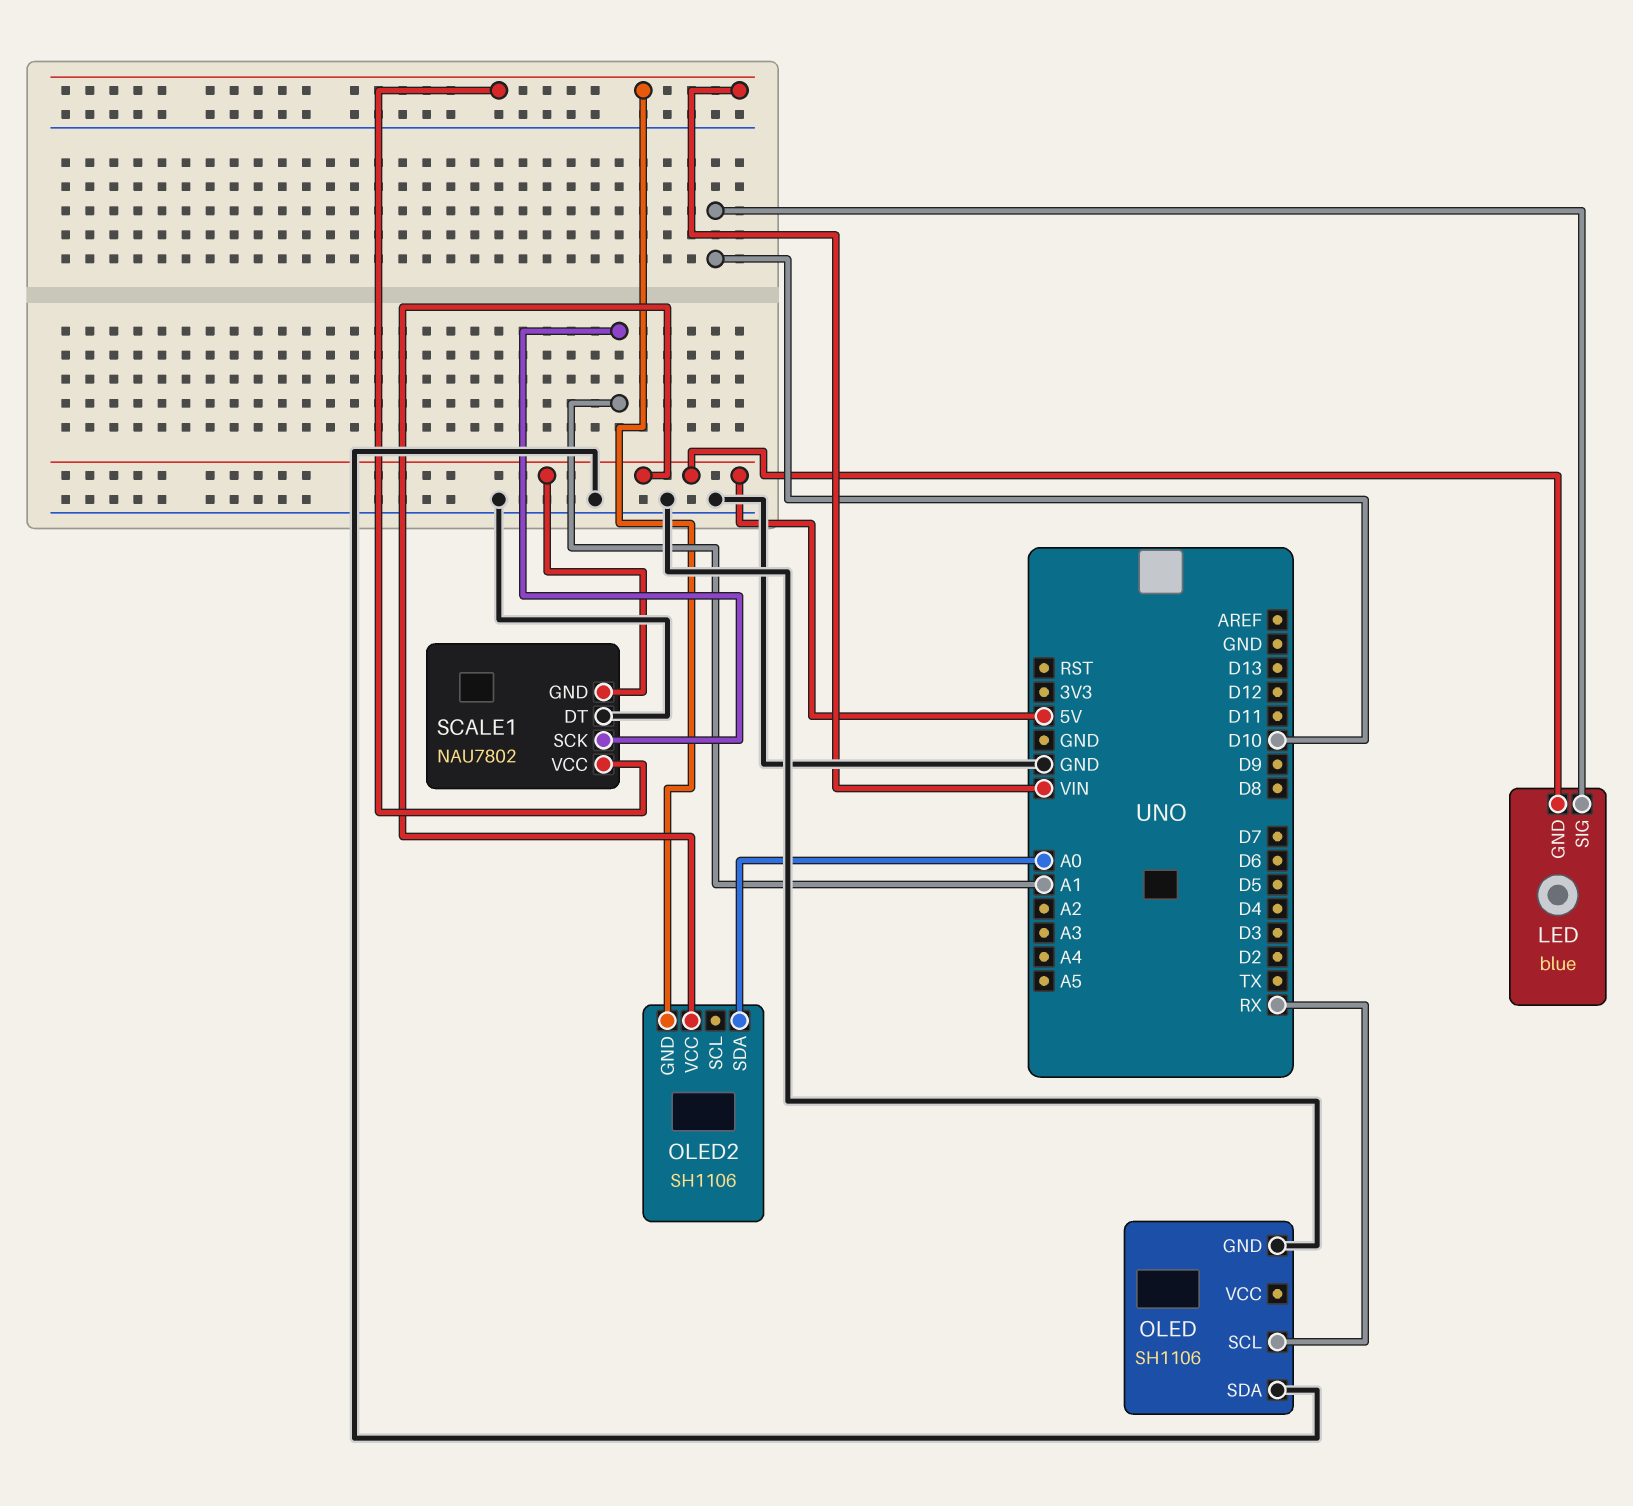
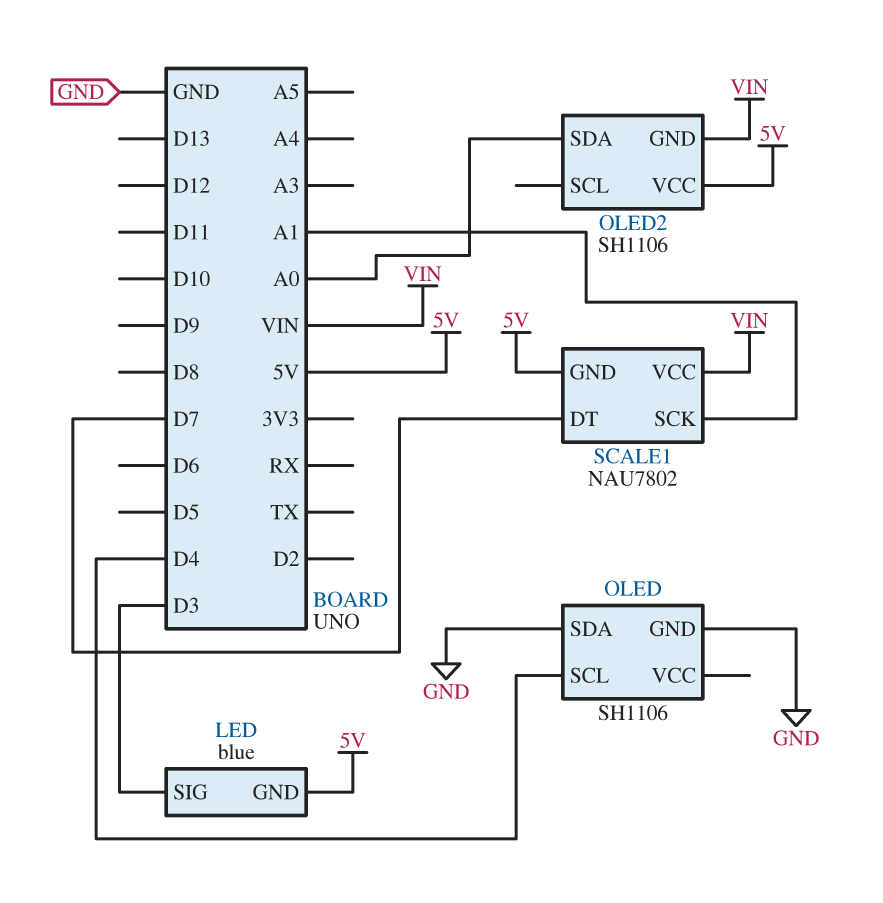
LED pin SIG: D10 -> D3
OLED pin SCL: RX -> D4
SCALE1 pin DT: GND -> D7

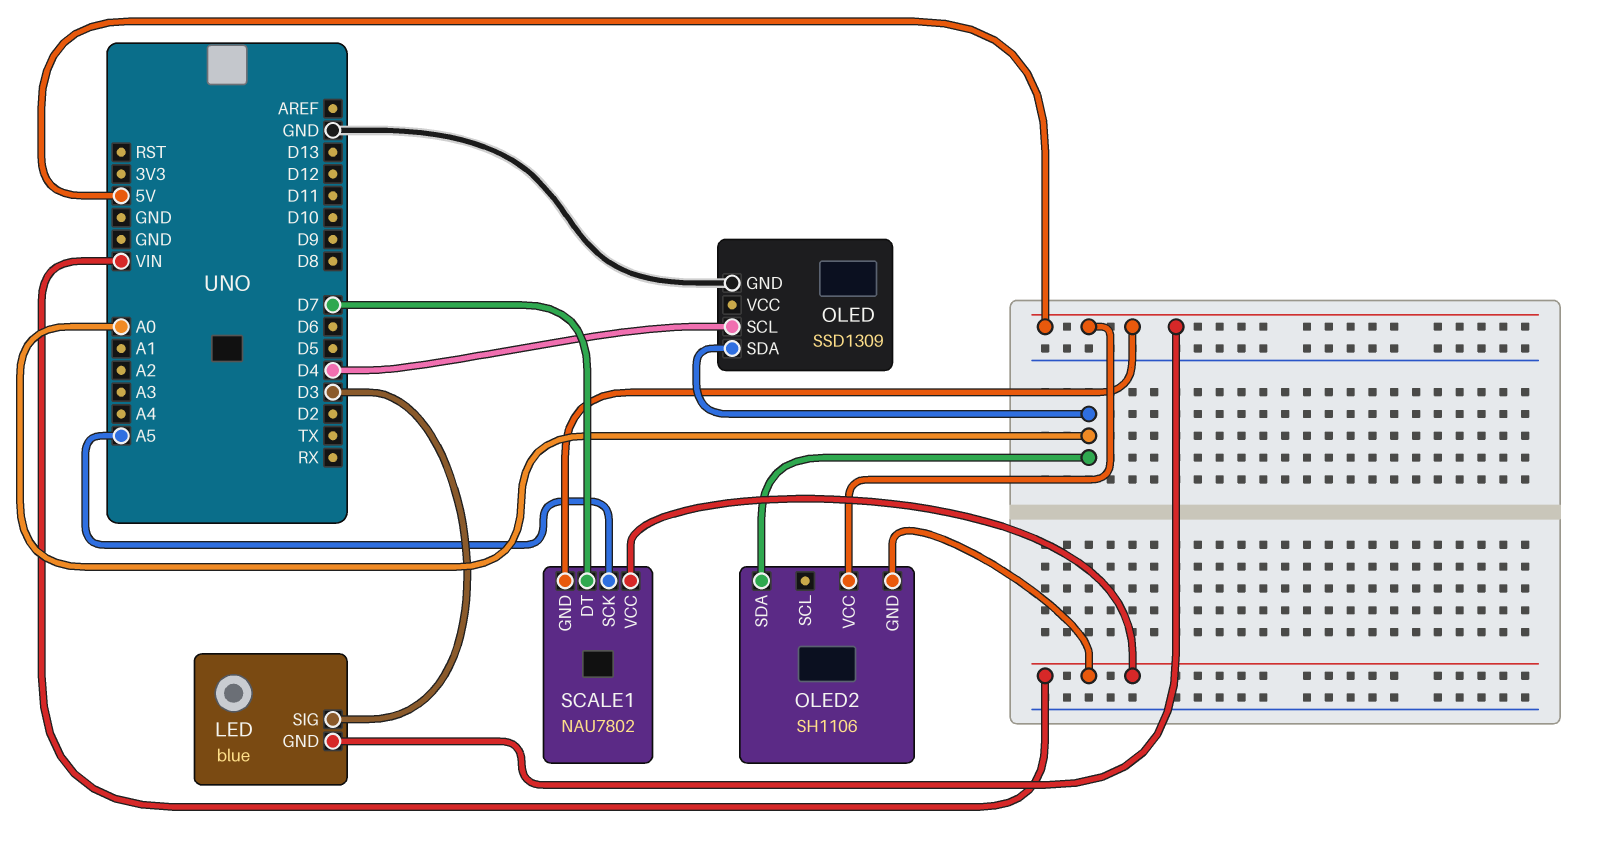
OLED: SH1106 -> SSD1309
OLED pin SDA: GND -> A0
SCALE1 pin SCK: A1 -> A5

